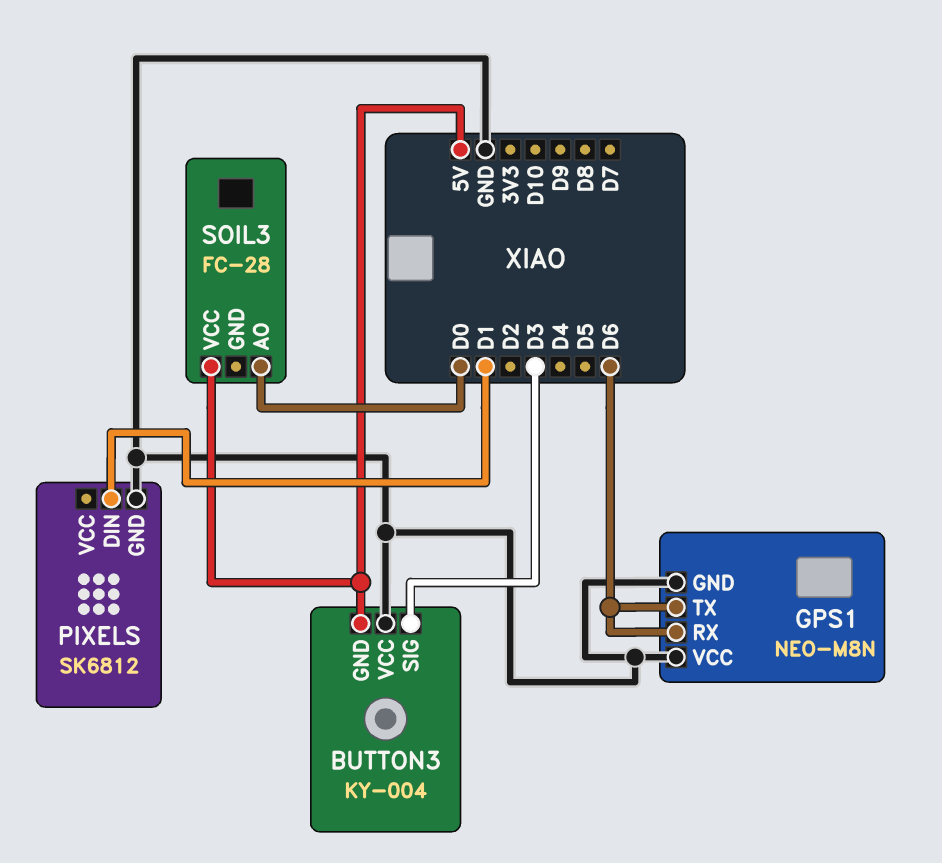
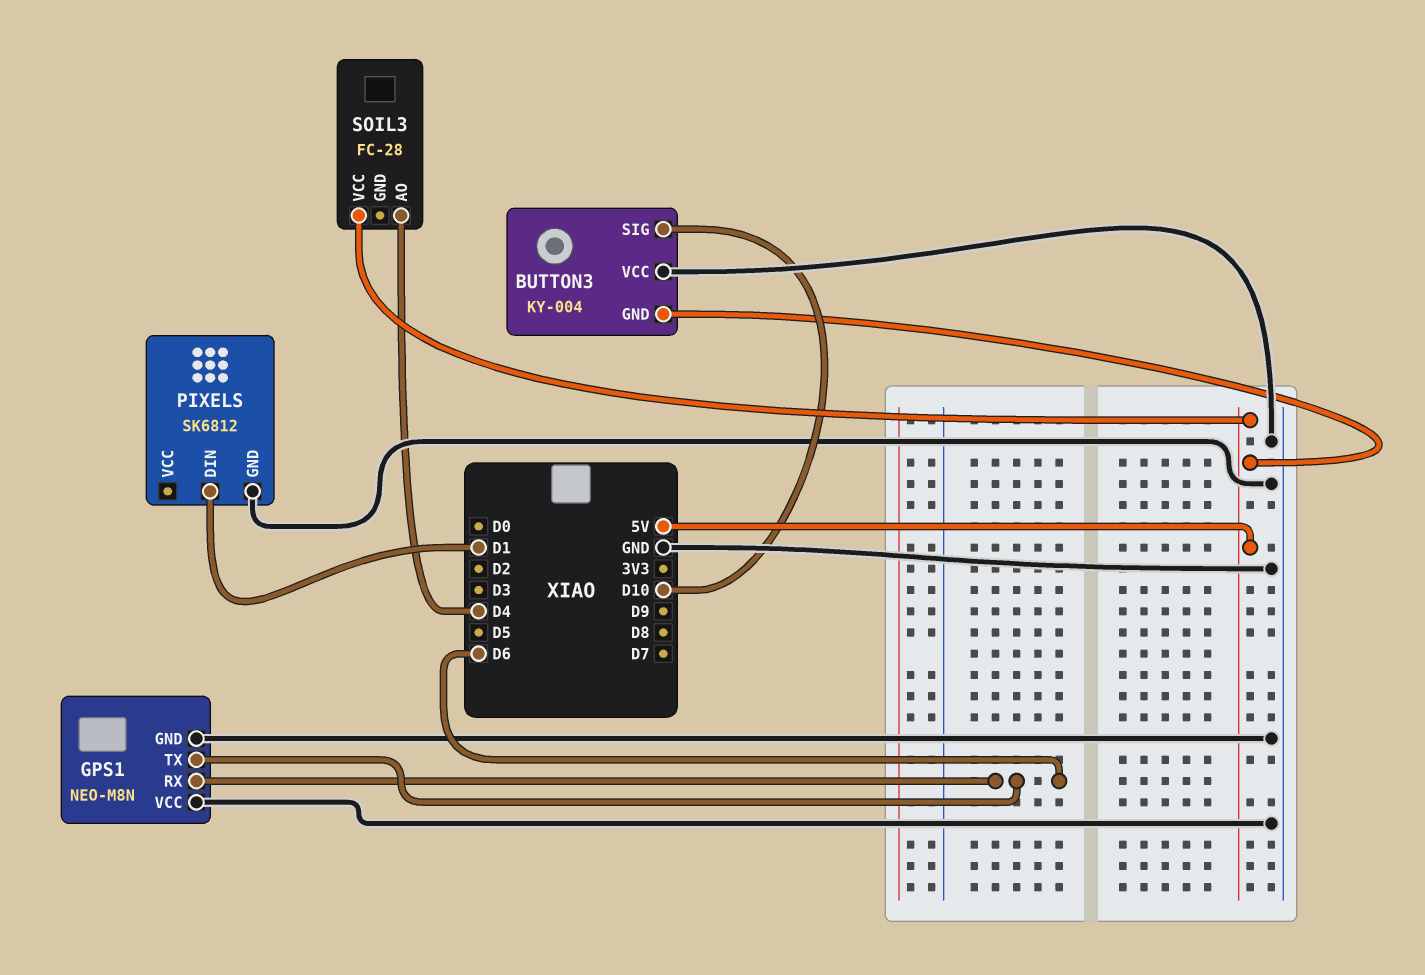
BUTTON3 pin SIG: D3 -> D10
SOIL3 pin AO: D0 -> D4

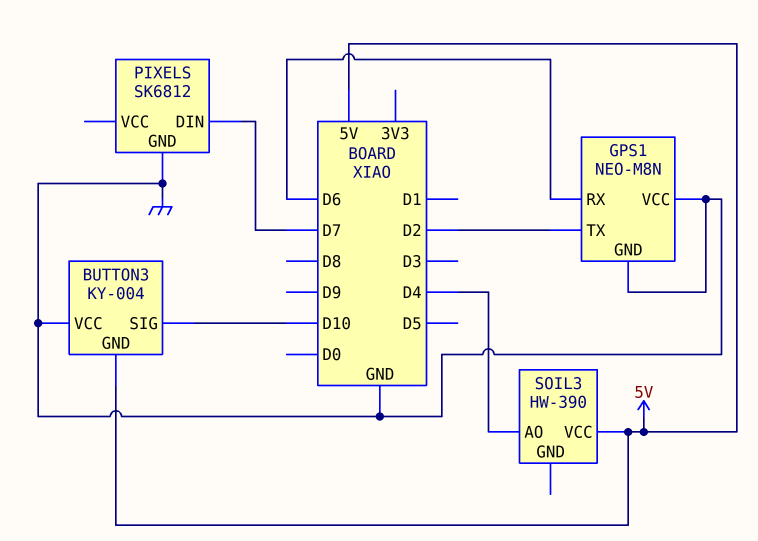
GPS1 pin TX: D6 -> D2
PIXELS pin DIN: D1 -> D7
SOIL3: FC-28 -> HW-390

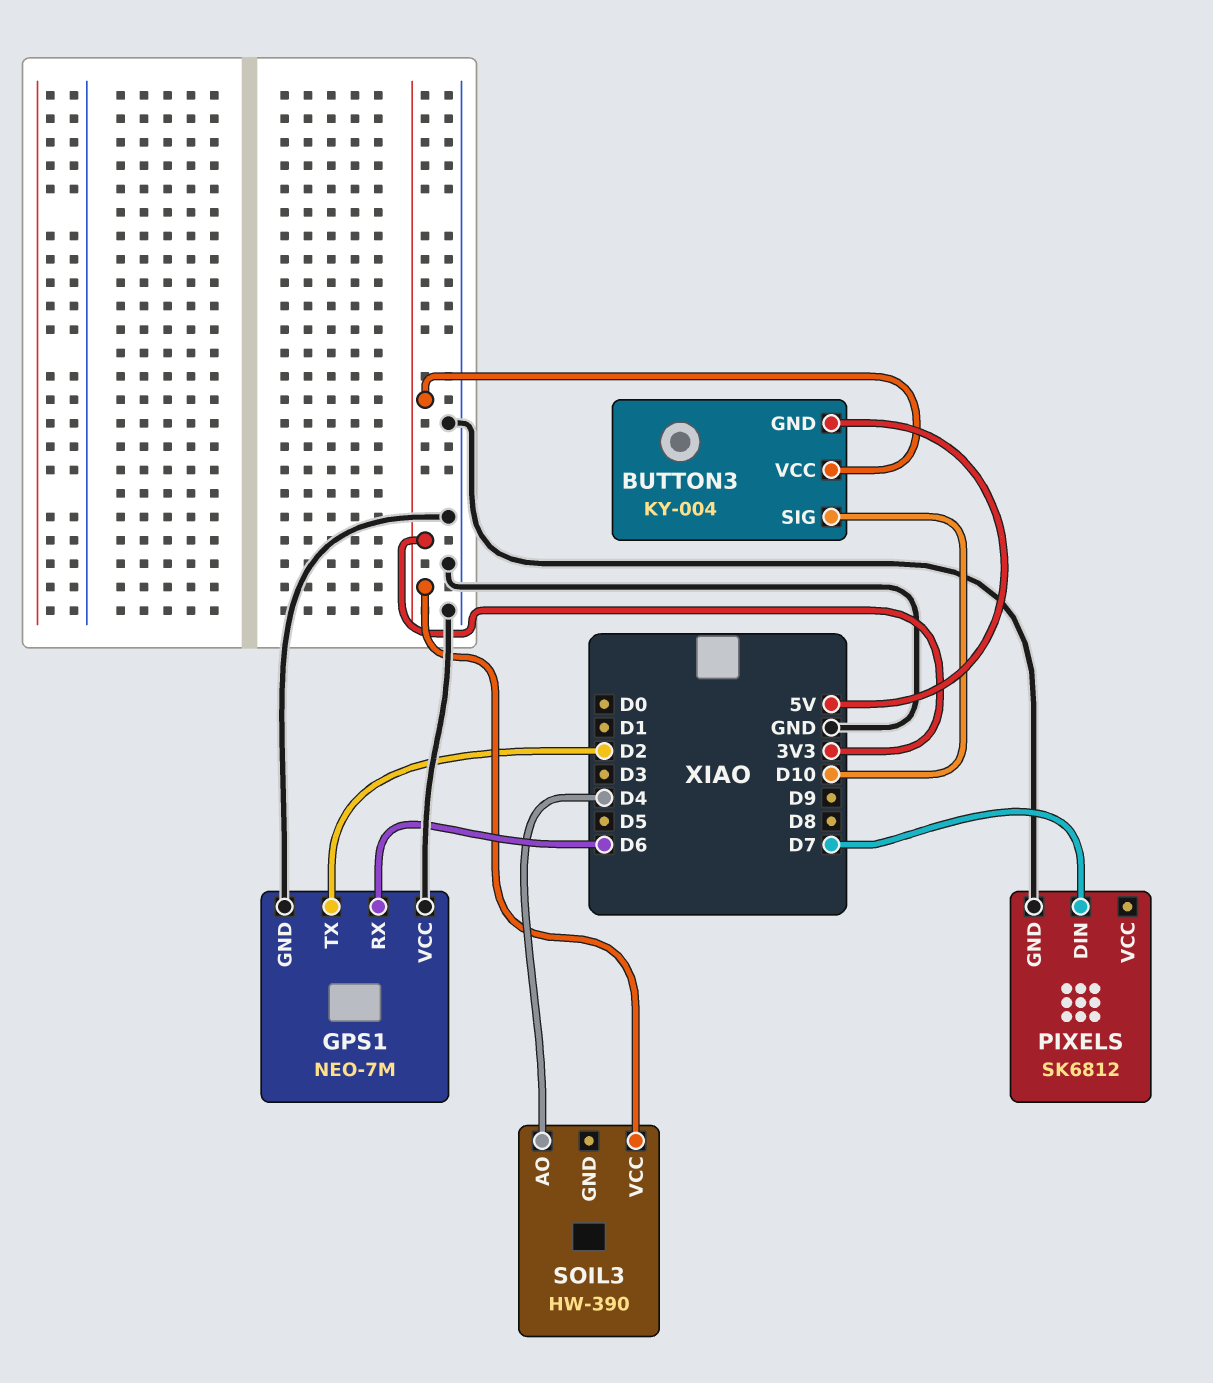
BUTTON3 pin VCC: GND -> 3V3
GPS1: NEO-M8N -> NEO-7M
SOIL3 pin VCC: 5V -> 3V3

